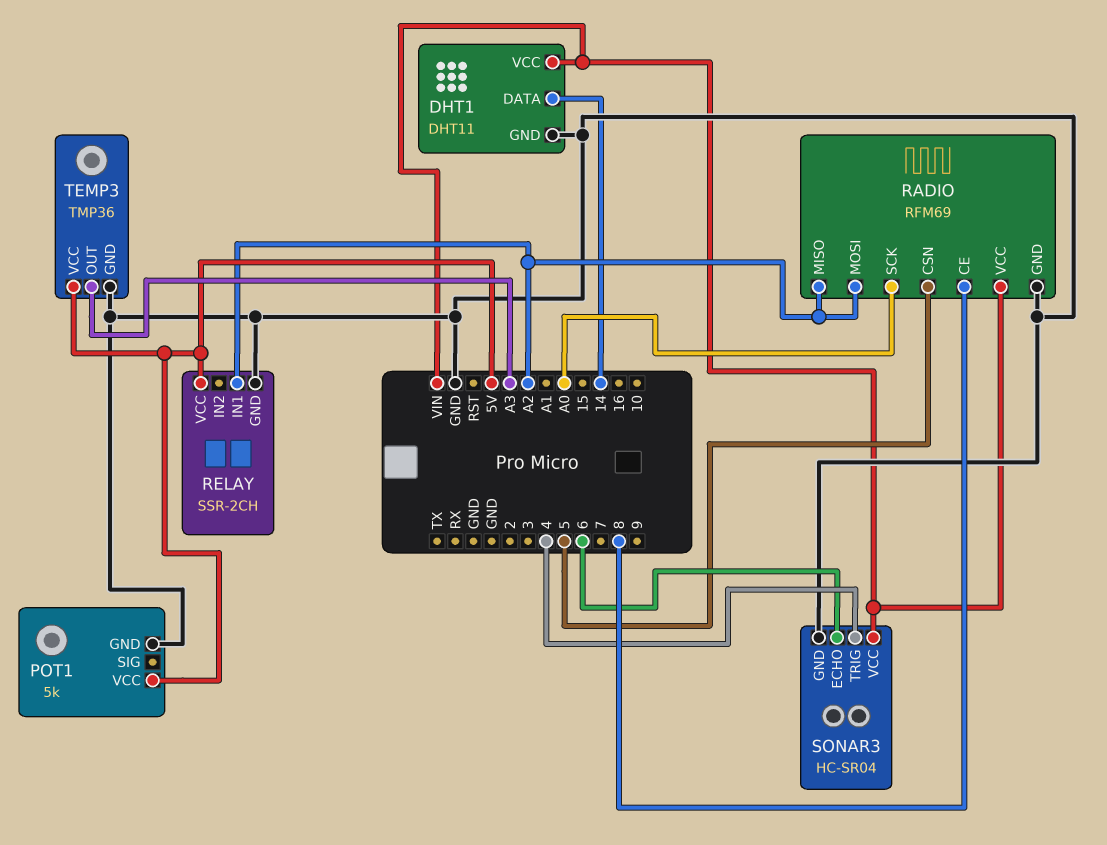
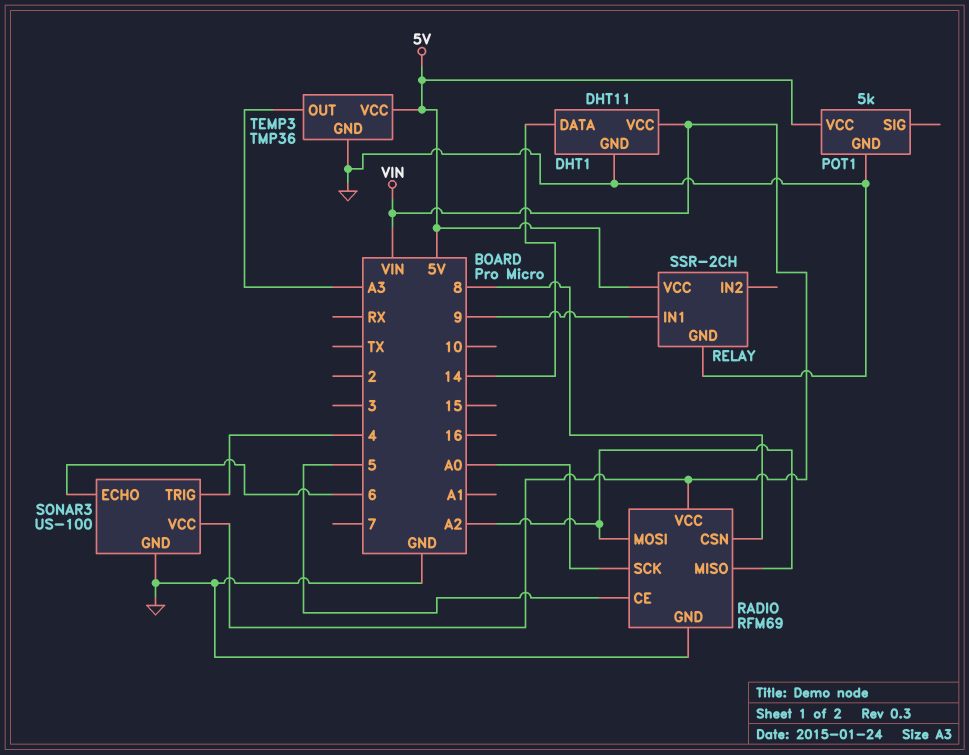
RADIO pin CE: 8 -> 5
RADIO pin CSN: 5 -> 8
RELAY pin IN1: A2 -> 9
SONAR3: HC-SR04 -> US-100

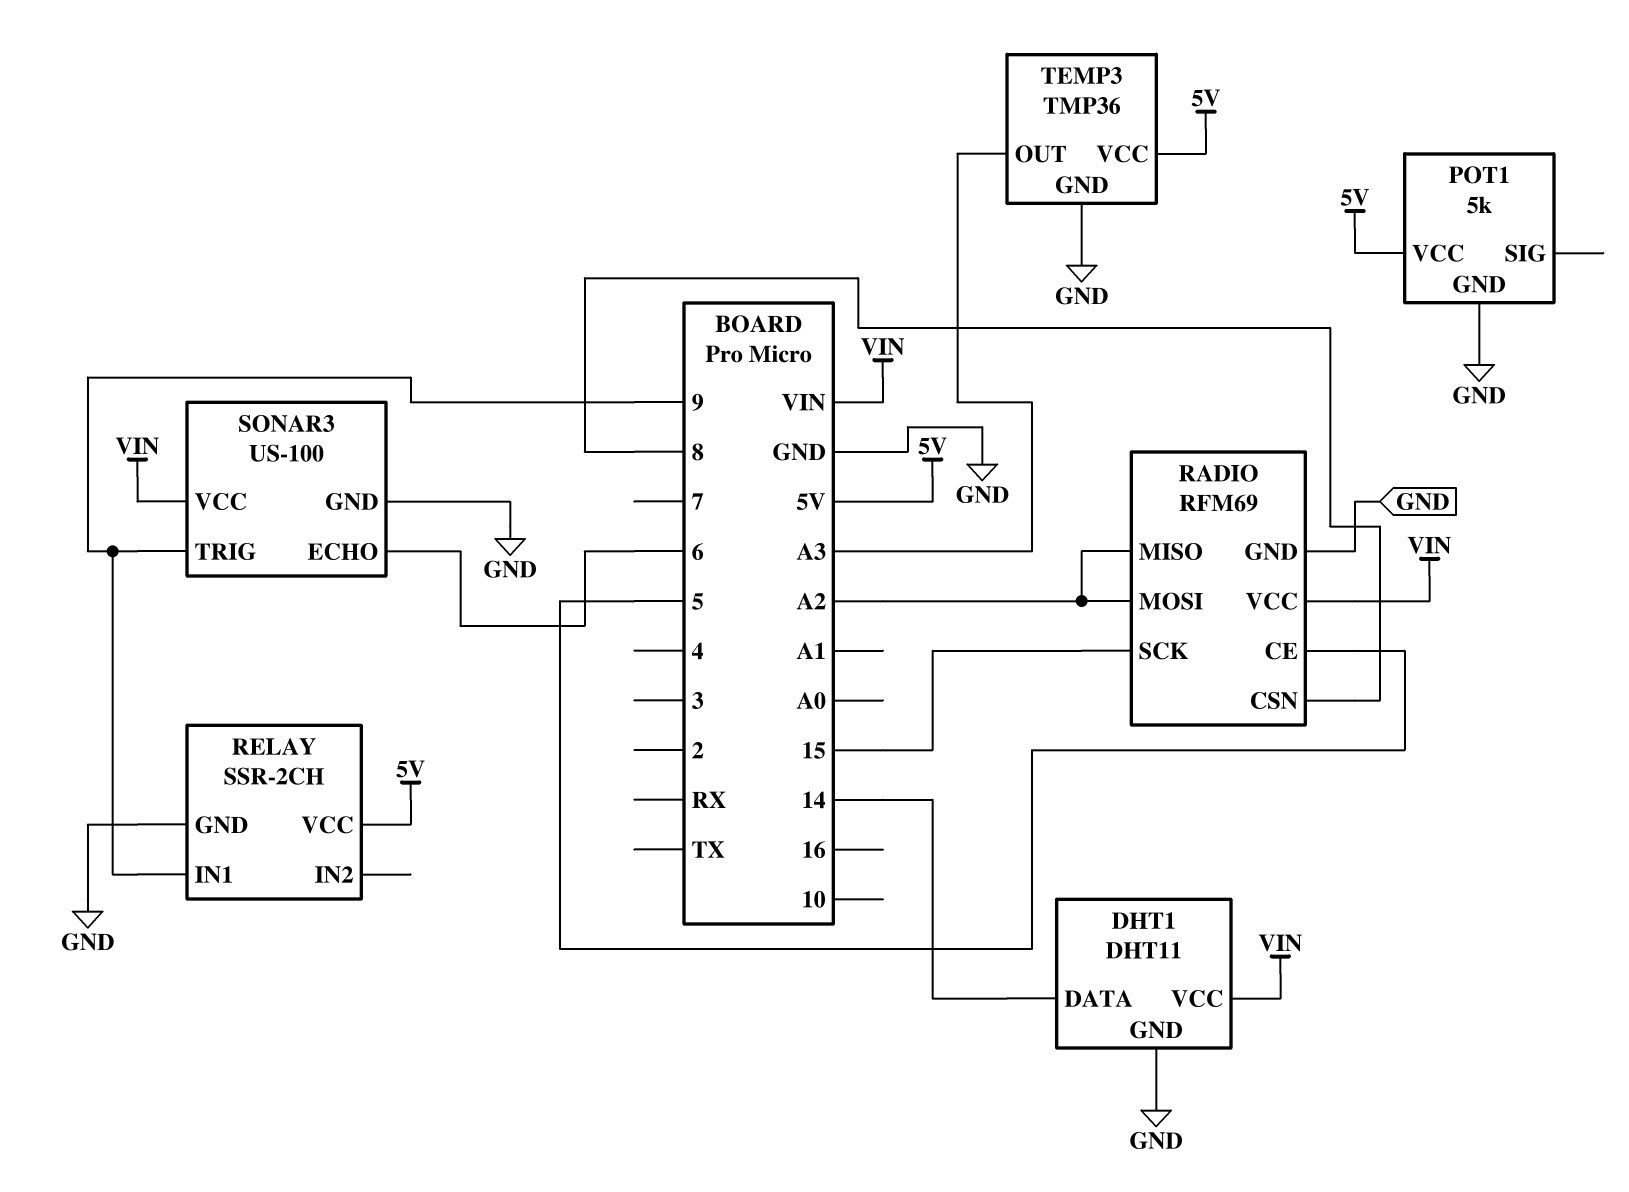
RADIO pin SCK: A0 -> 15
SONAR3 pin TRIG: 4 -> 9

